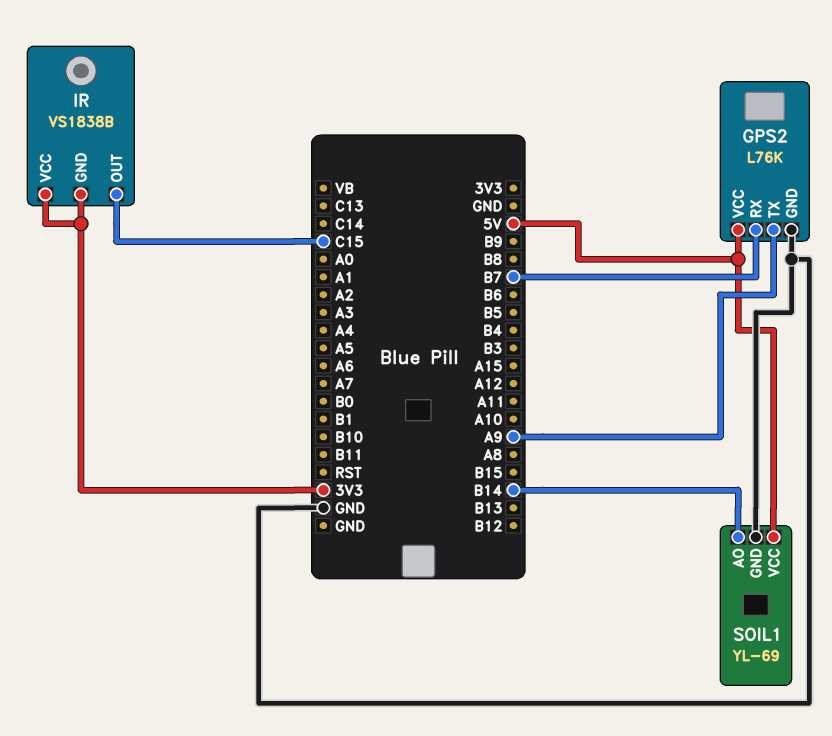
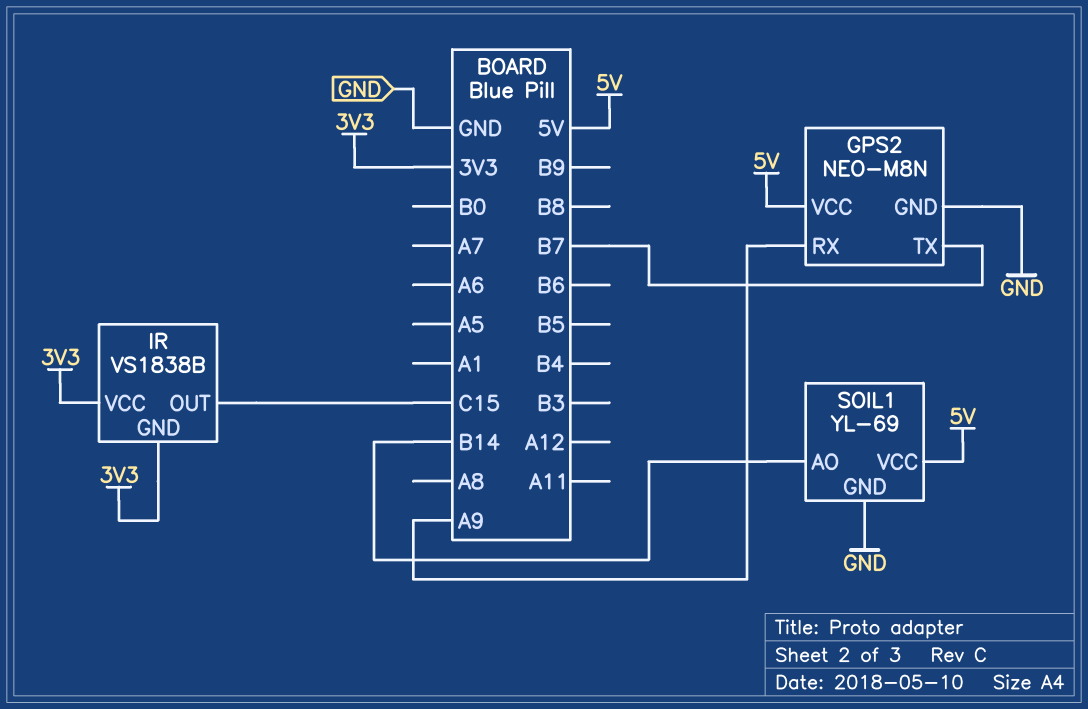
GPS2: L76K -> NEO-M8N
GPS2 pin RX: B7 -> A9
GPS2 pin TX: A9 -> B7

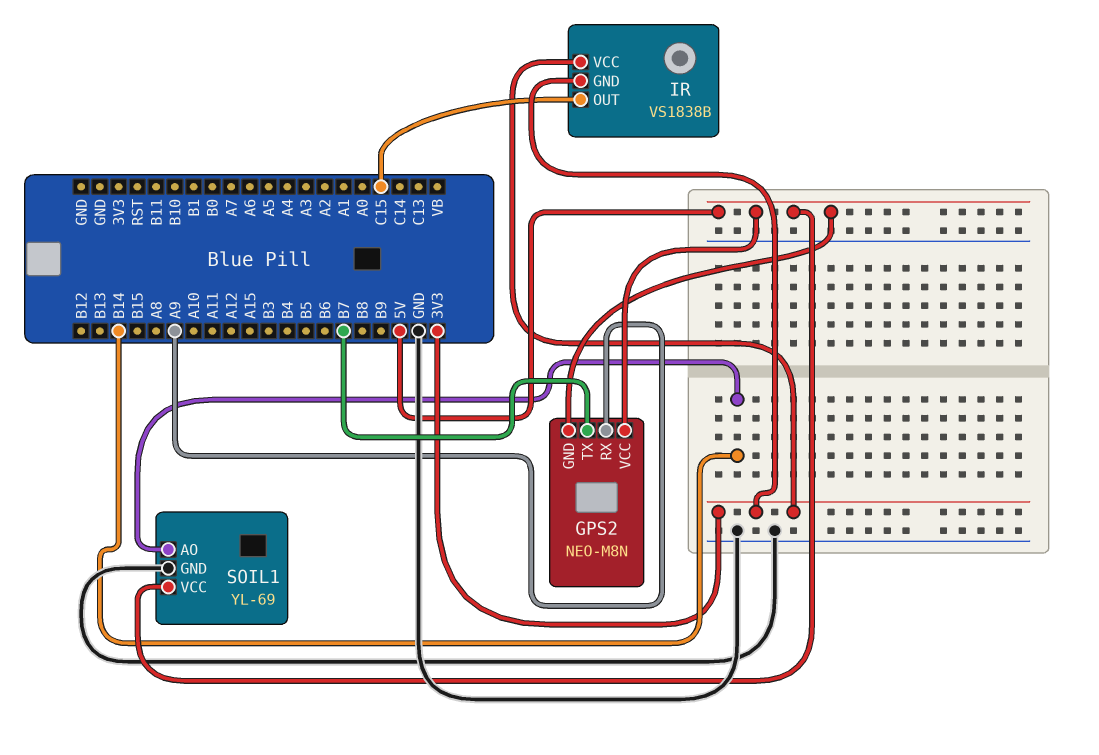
GPS2 pin GND: GND -> 5V

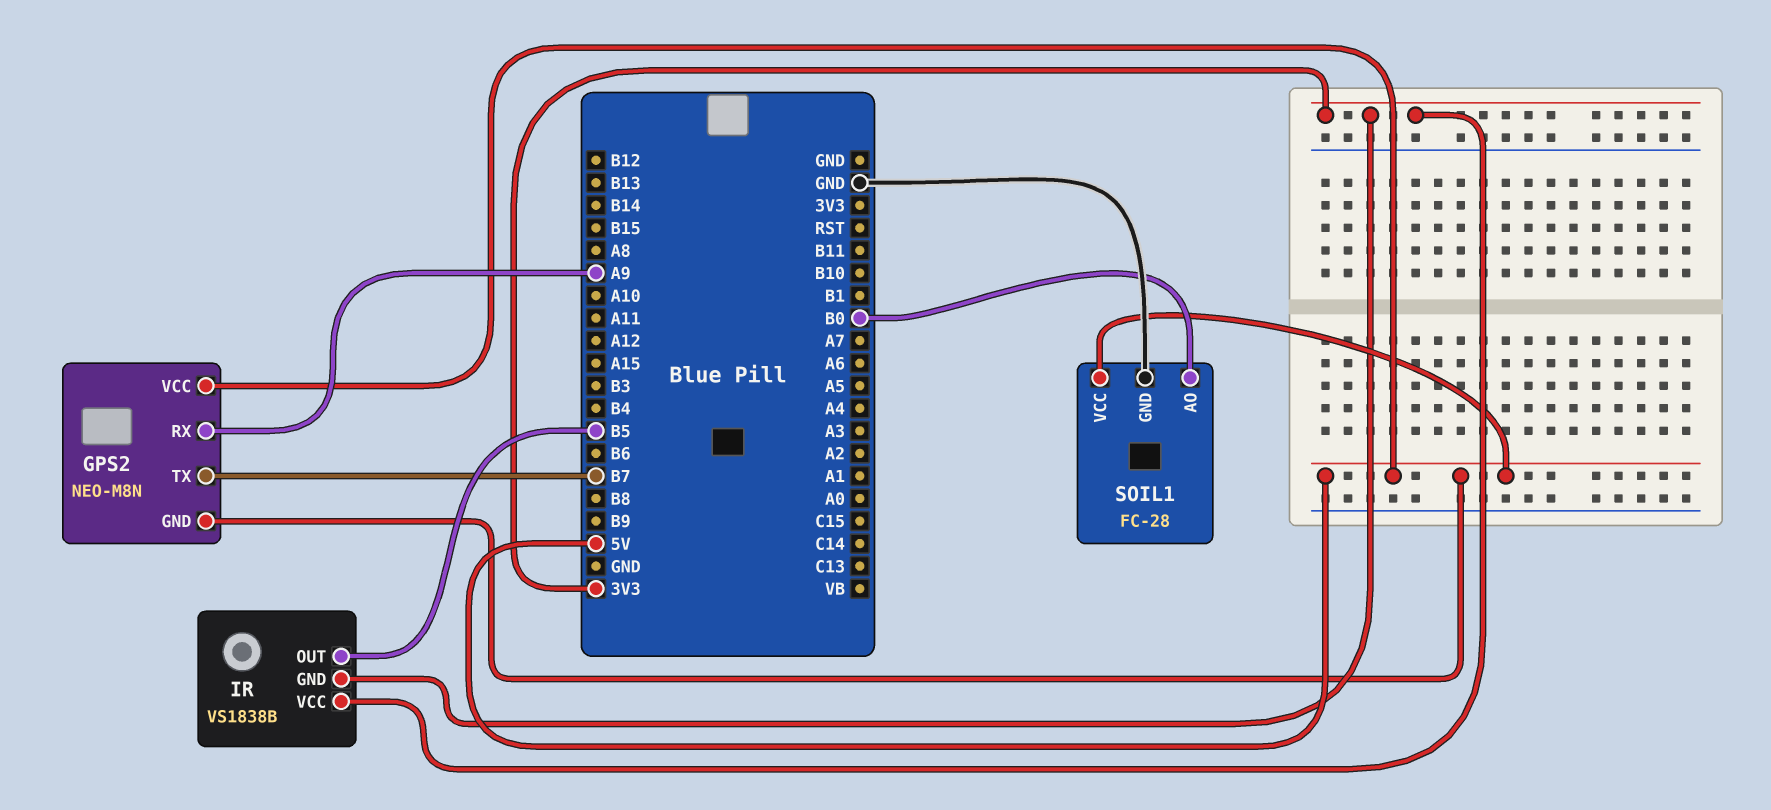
IR pin OUT: C15 -> B5
SOIL1: YL-69 -> FC-28
SOIL1 pin AO: B14 -> B0

